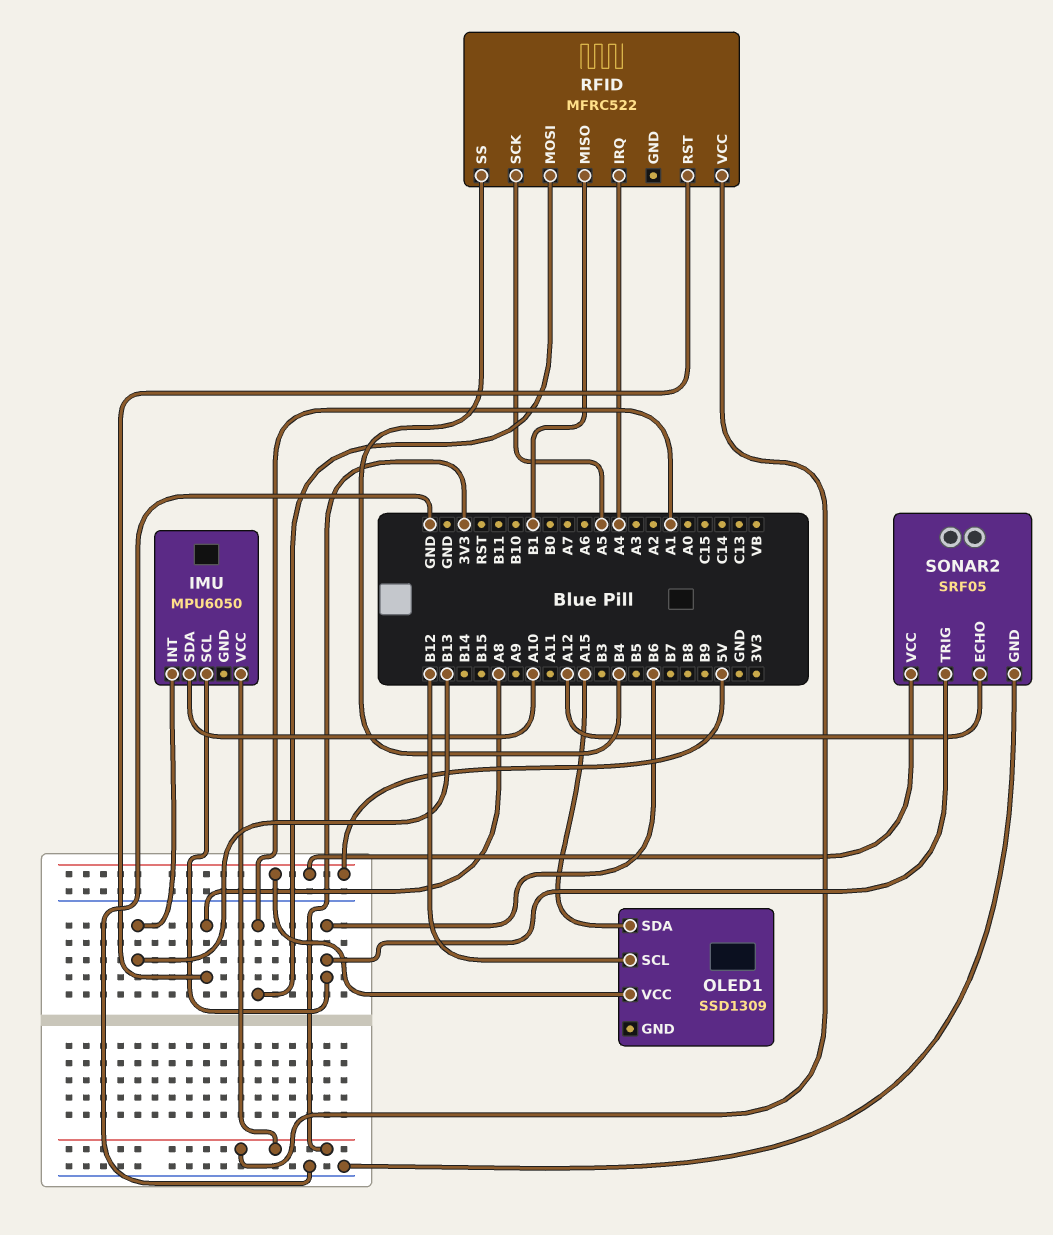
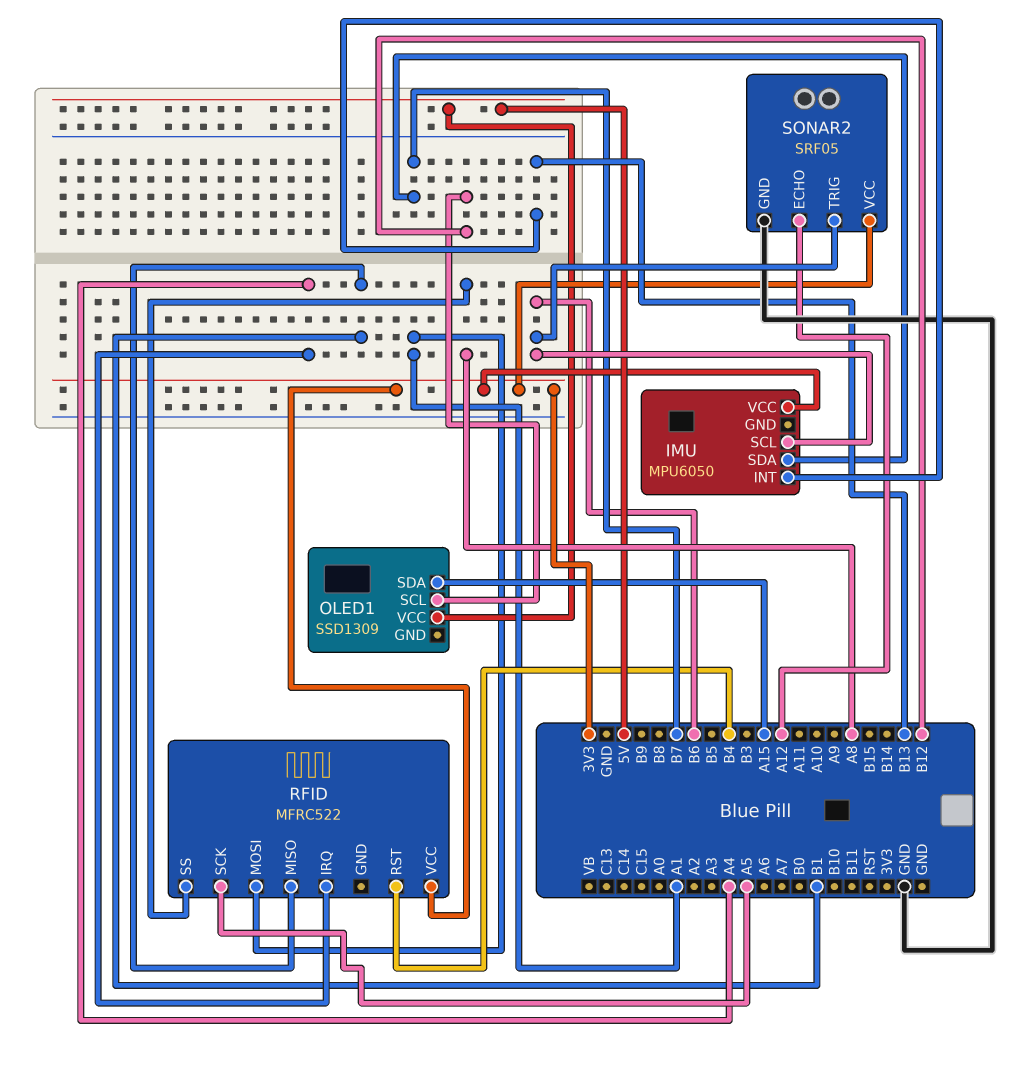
IMU pin SDA: A10 -> B7
RFID pin RST: A8 -> B4
RFID pin SS: B4 -> A8
SONAR2 pin VCC: 5V -> 3V3

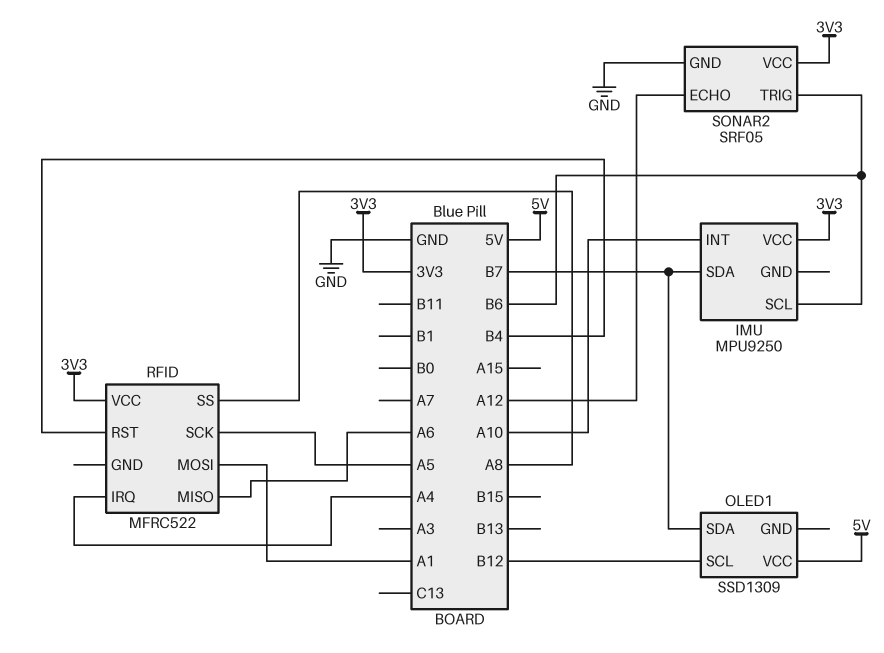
IMU: MPU6050 -> MPU9250
IMU pin INT: B13 -> A10
OLED1 pin SDA: A15 -> B7
RFID pin MISO: B1 -> A6

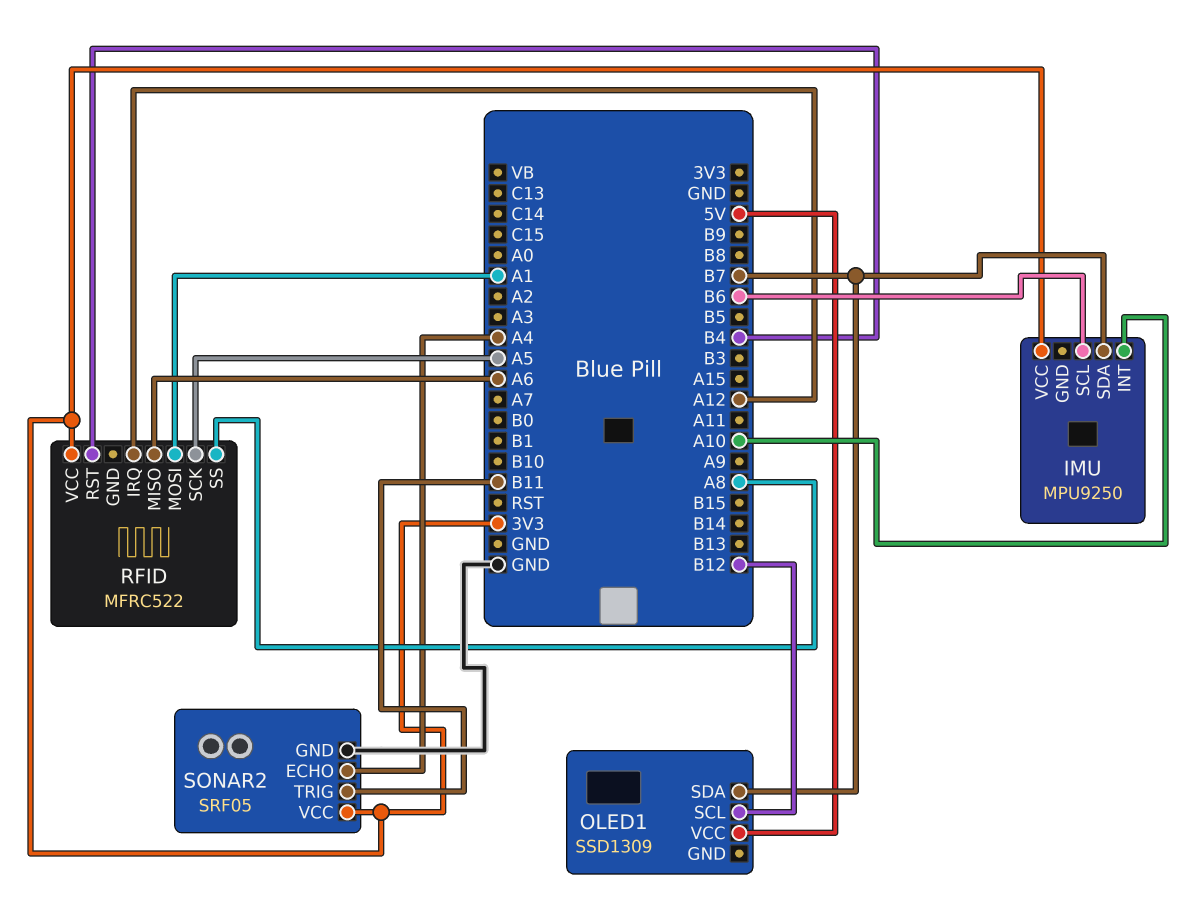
RFID pin IRQ: A4 -> A12
SONAR2 pin ECHO: A12 -> A4
SONAR2 pin TRIG: B6 -> B11

